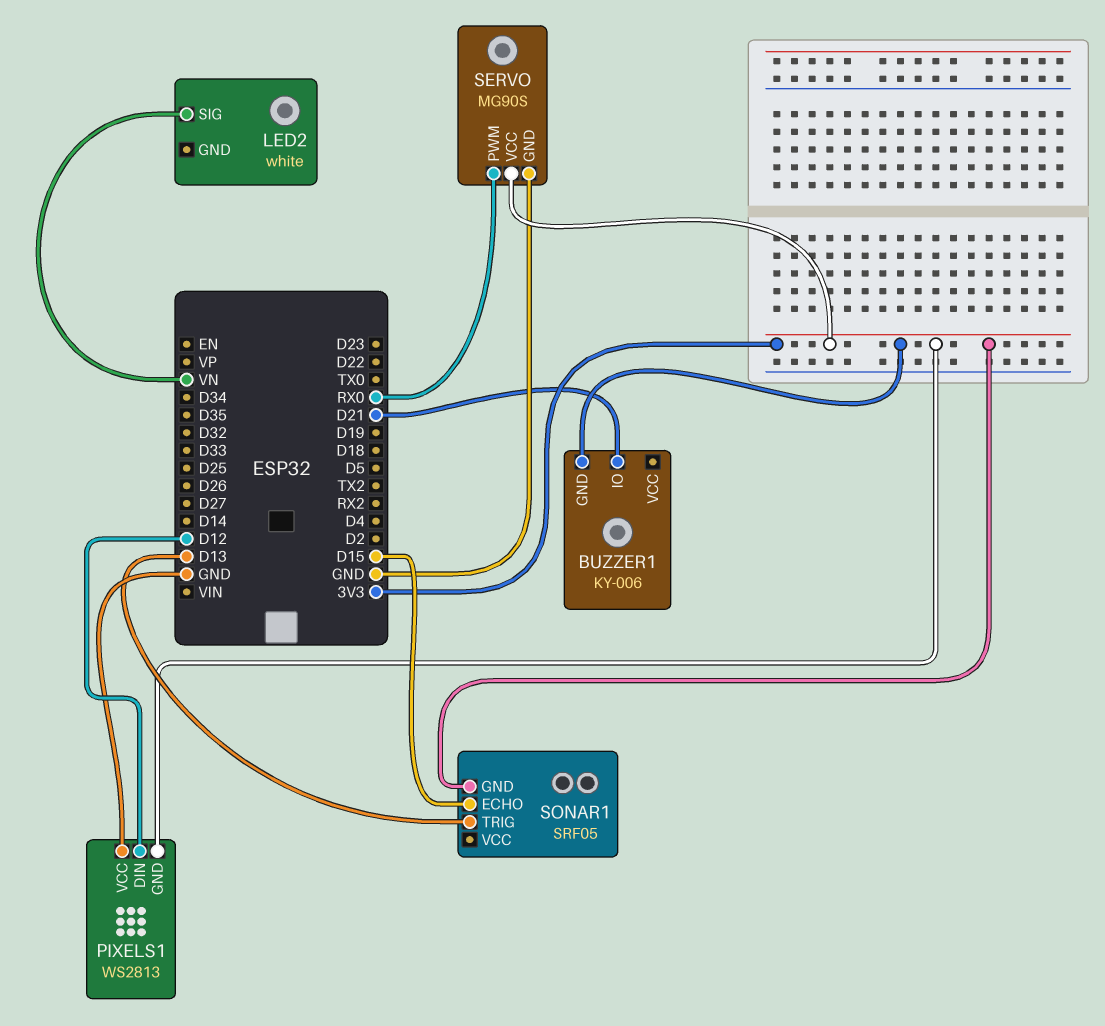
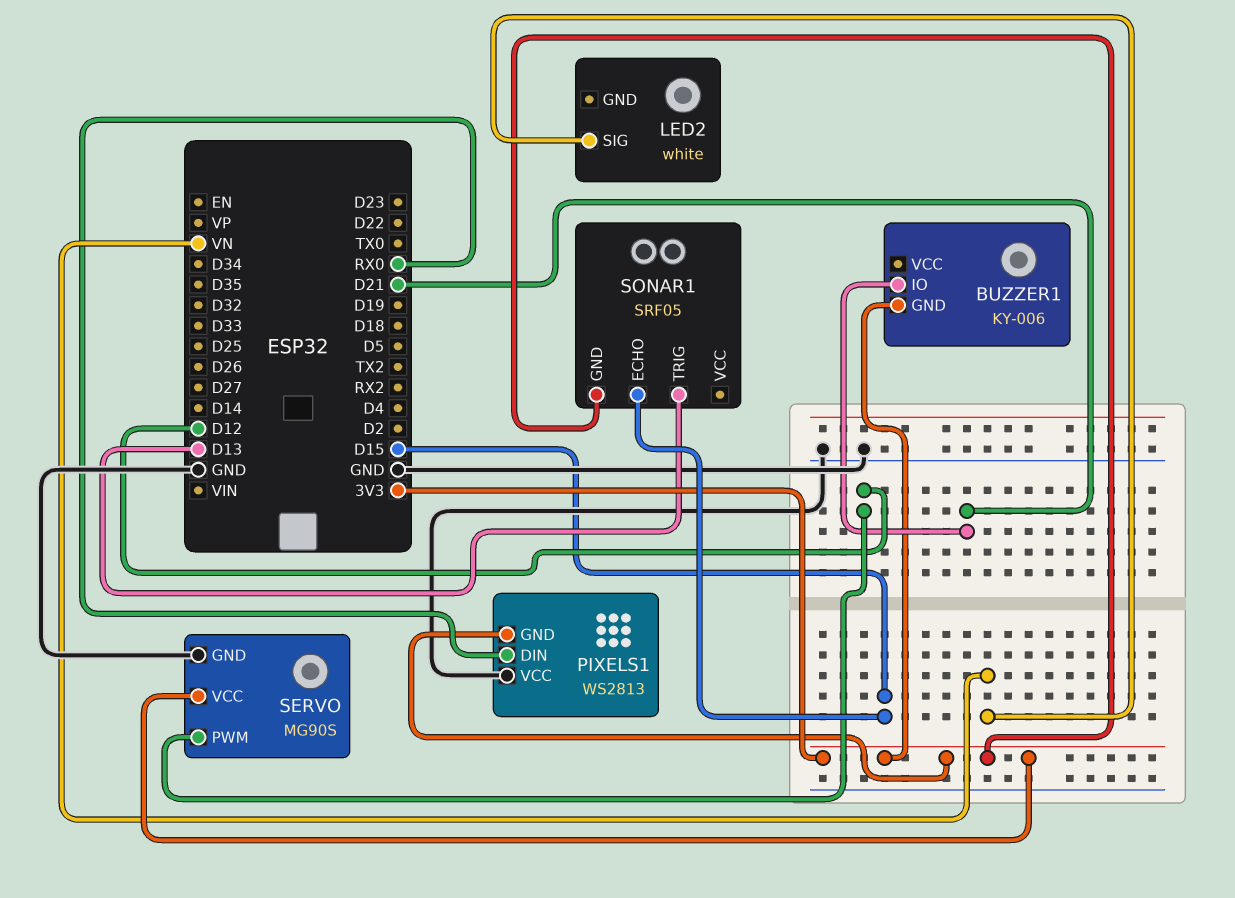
PIXELS1 pin DIN: D12 -> RX0
SERVO pin PWM: RX0 -> D12

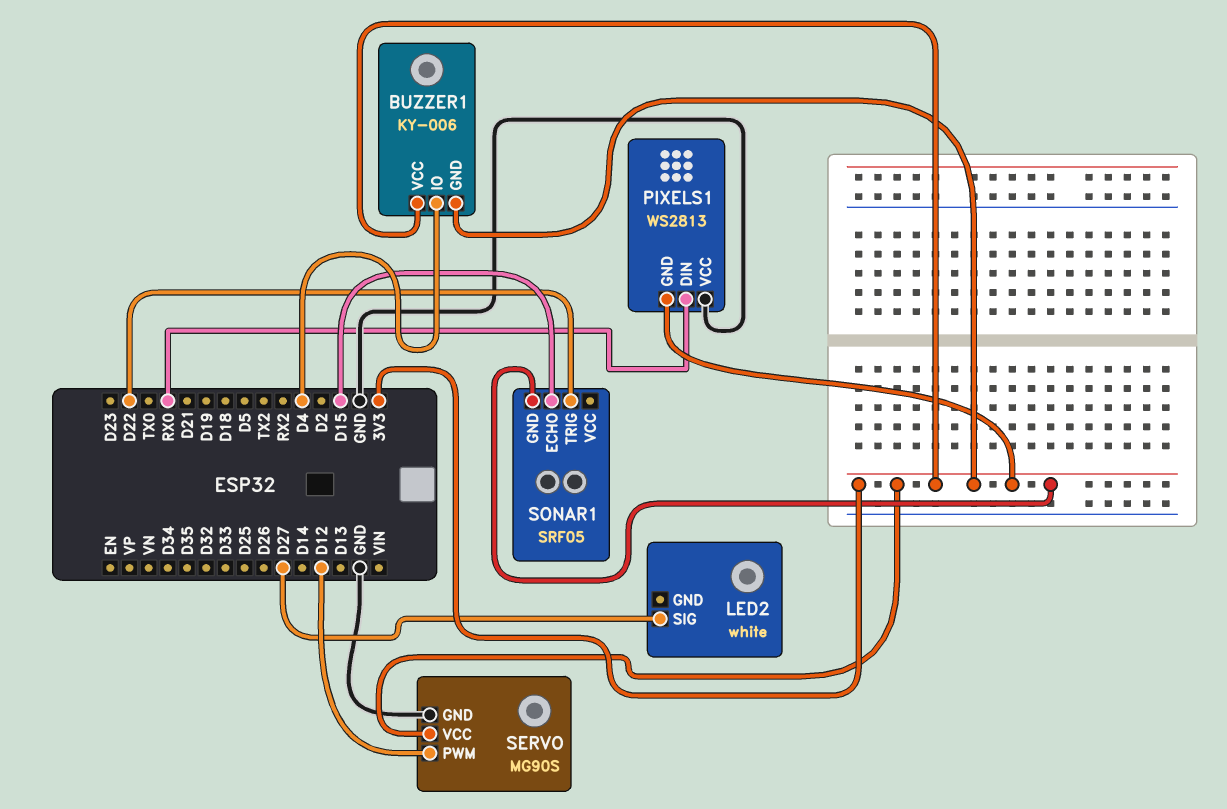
BUZZER1 pin IO: D21 -> D4
BUZZER1 pin VCC: none -> 3V3
LED2 pin SIG: VN -> D27
SONAR1 pin TRIG: D13 -> D22

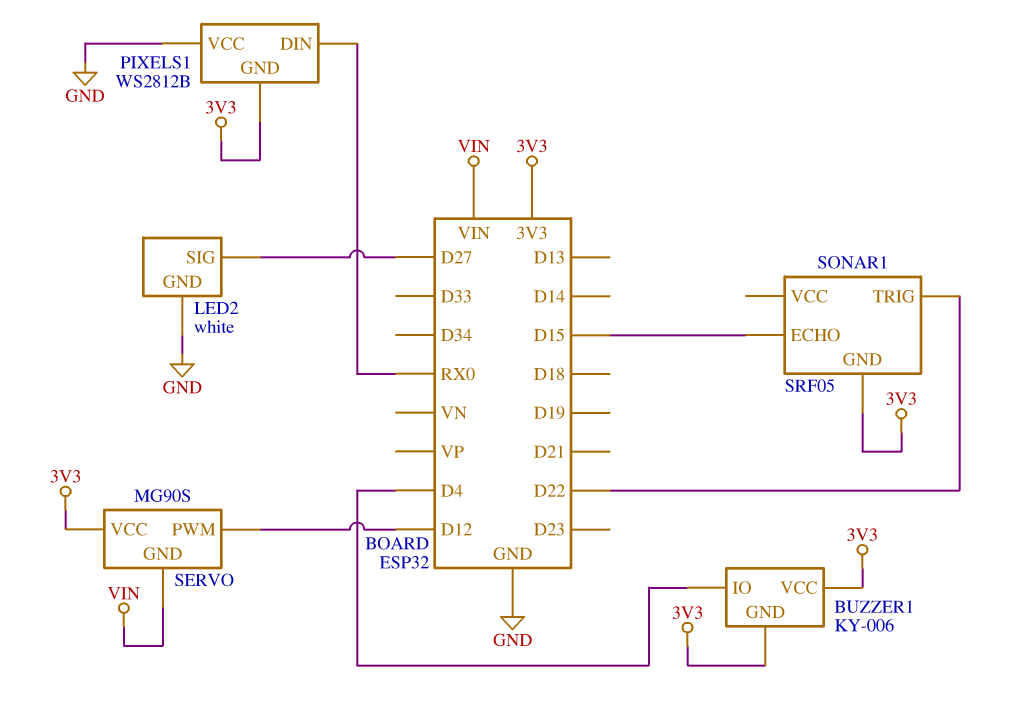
LED2 pin GND: none -> GND
PIXELS1: WS2813 -> WS2812B
SERVO pin GND: GND -> VIN

